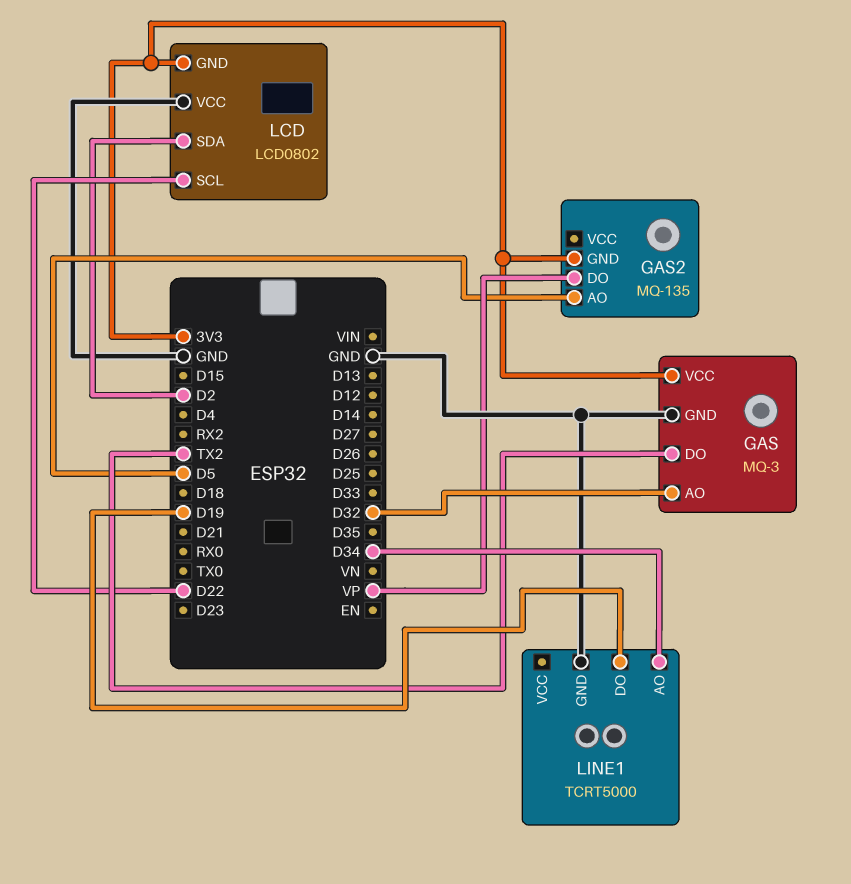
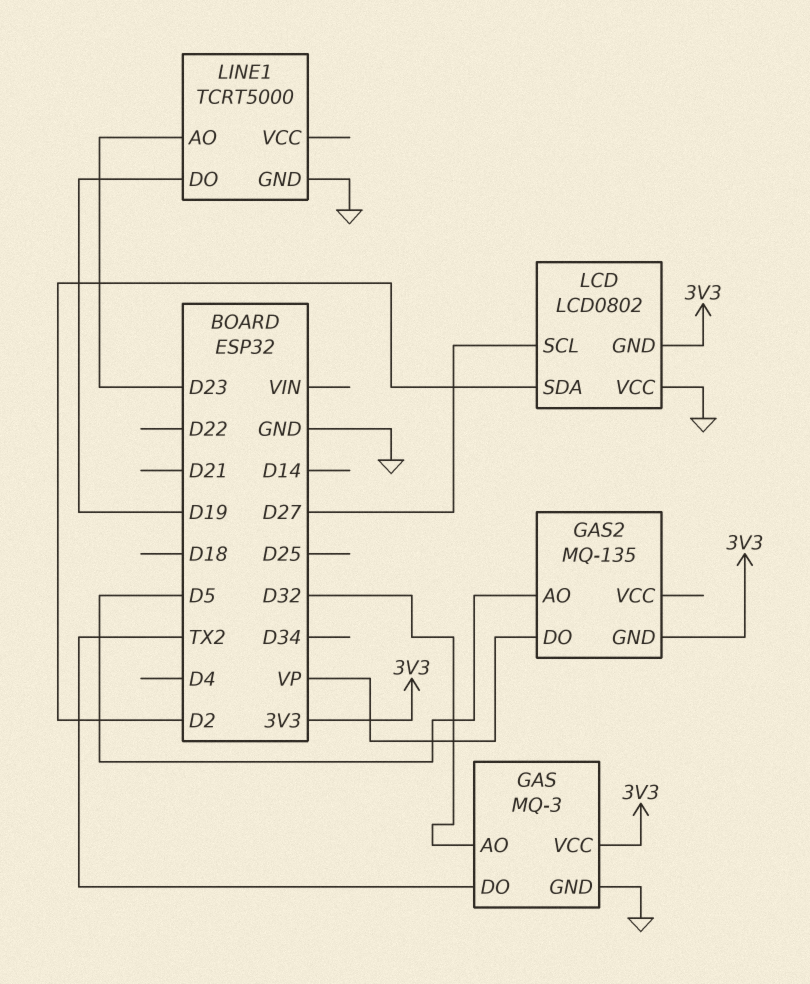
LCD pin SCL: D22 -> D27
LINE1 pin AO: D34 -> D23

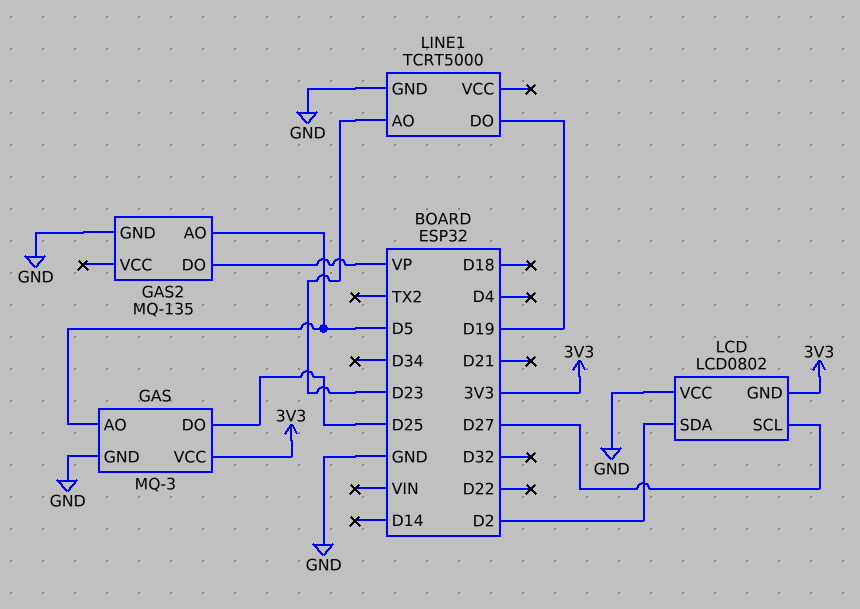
GAS pin AO: D32 -> D5
GAS pin DO: TX2 -> D25
GAS2 pin GND: 3V3 -> GND

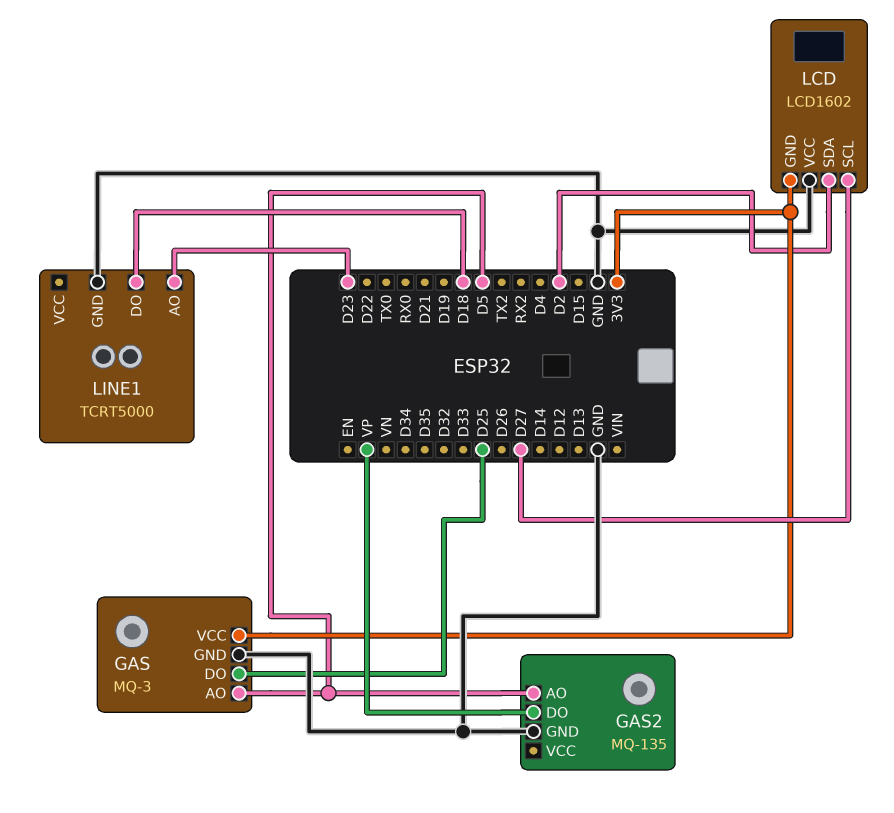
LCD: LCD0802 -> LCD1602
LINE1 pin DO: D19 -> D18

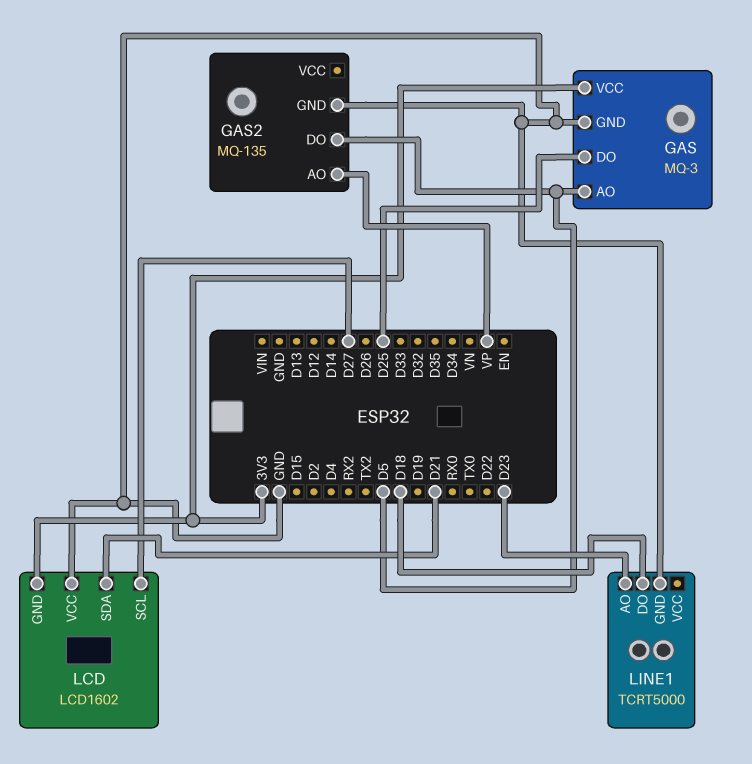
GAS2 pin AO: D5 -> VP
GAS2 pin DO: VP -> D5
LCD pin SDA: D2 -> D21

